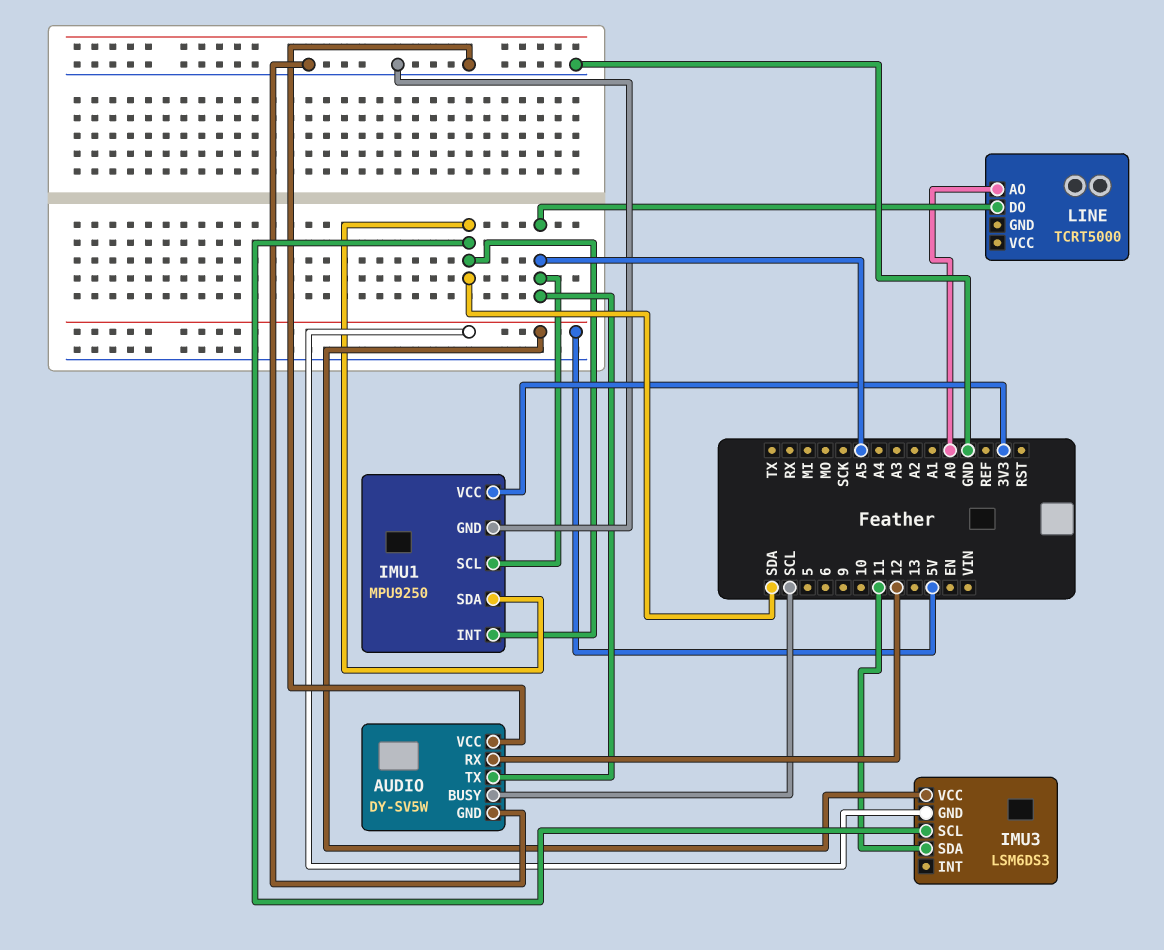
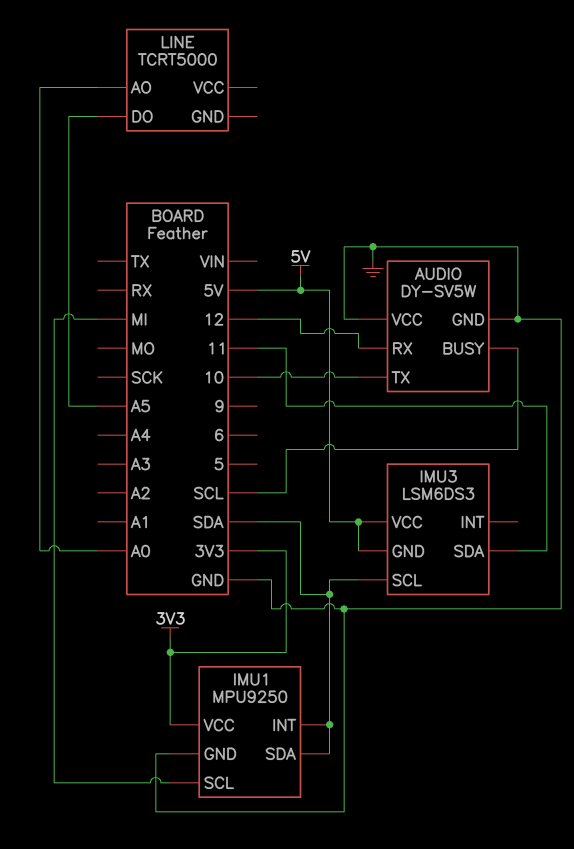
AUDIO pin TX: A5 -> 10
IMU1 pin SCL: A5 -> MI

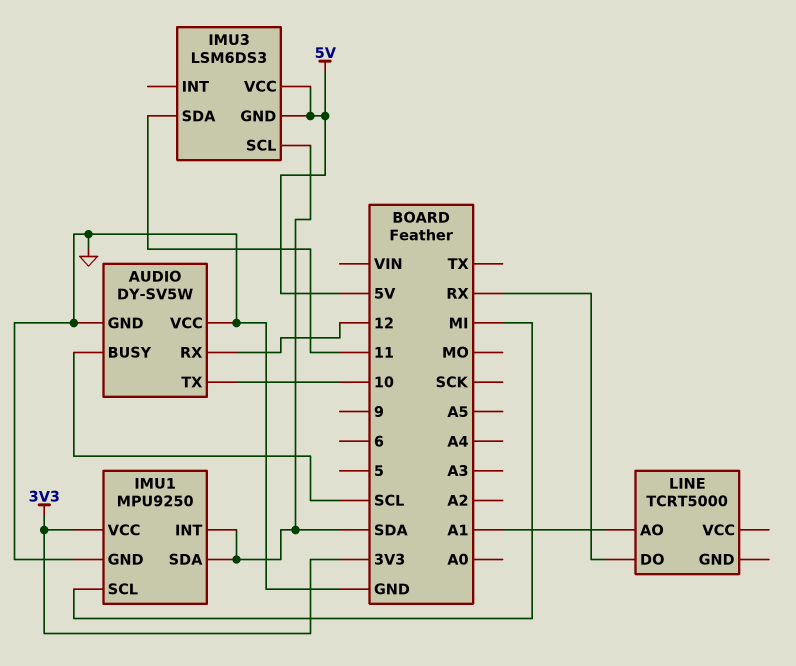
LINE pin AO: A0 -> A1
LINE pin DO: A5 -> RX

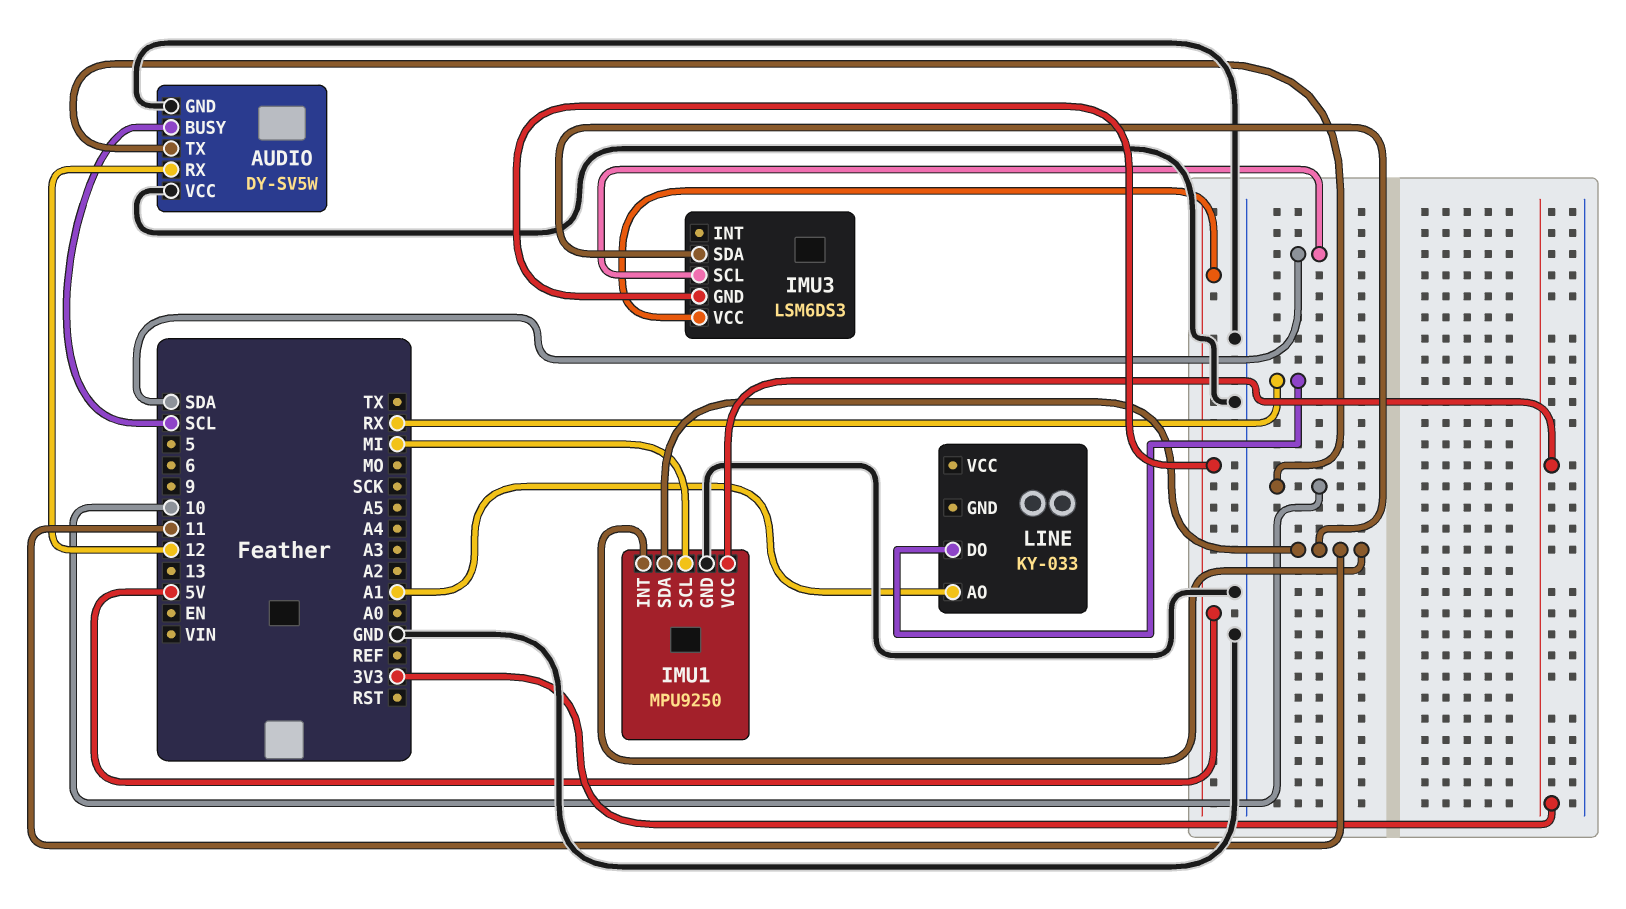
IMU1 pin INT: SDA -> 11
IMU1 pin SDA: SDA -> 11
LINE: TCRT5000 -> KY-033

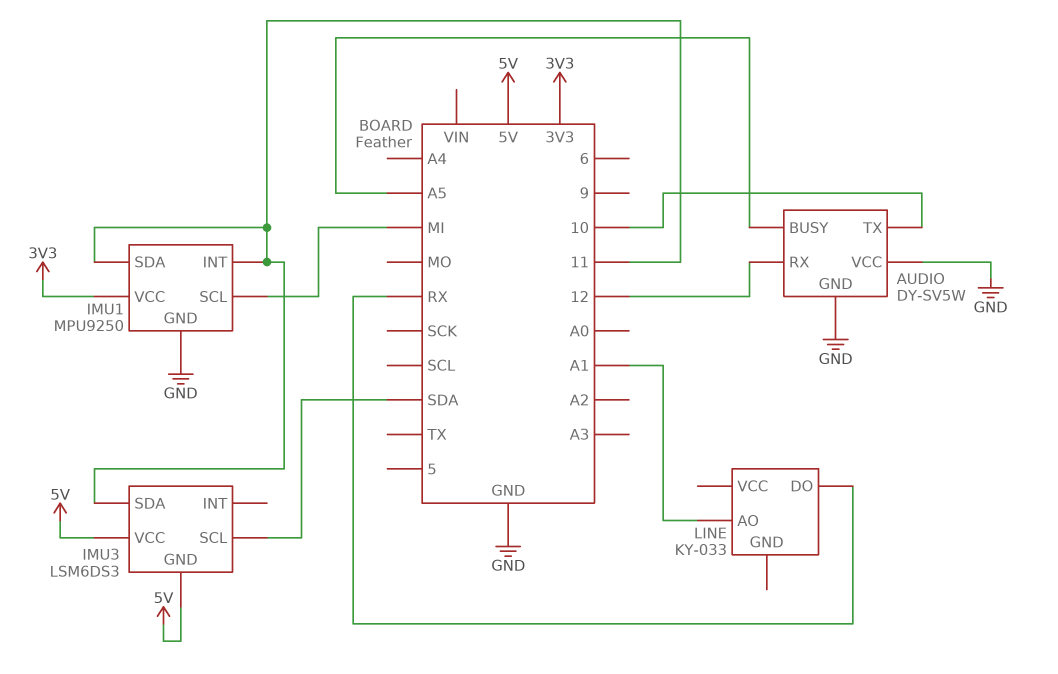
AUDIO pin BUSY: SCL -> A5

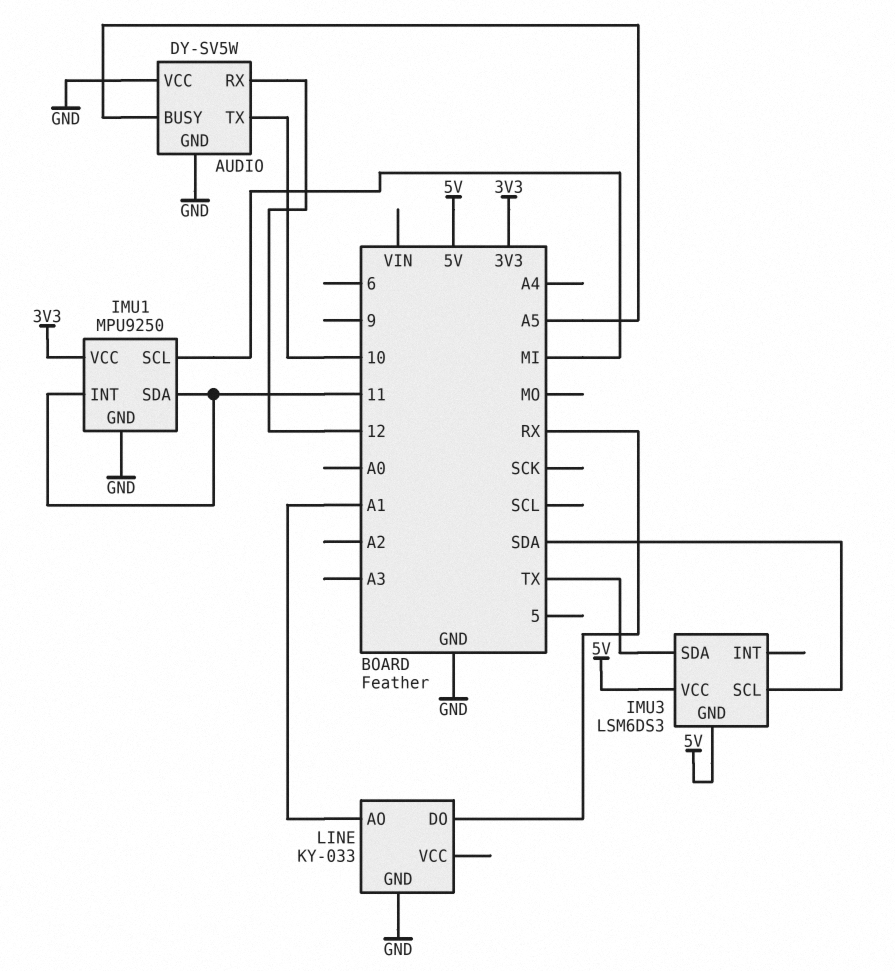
IMU3 pin SDA: 11 -> TX
LINE pin GND: none -> GND

